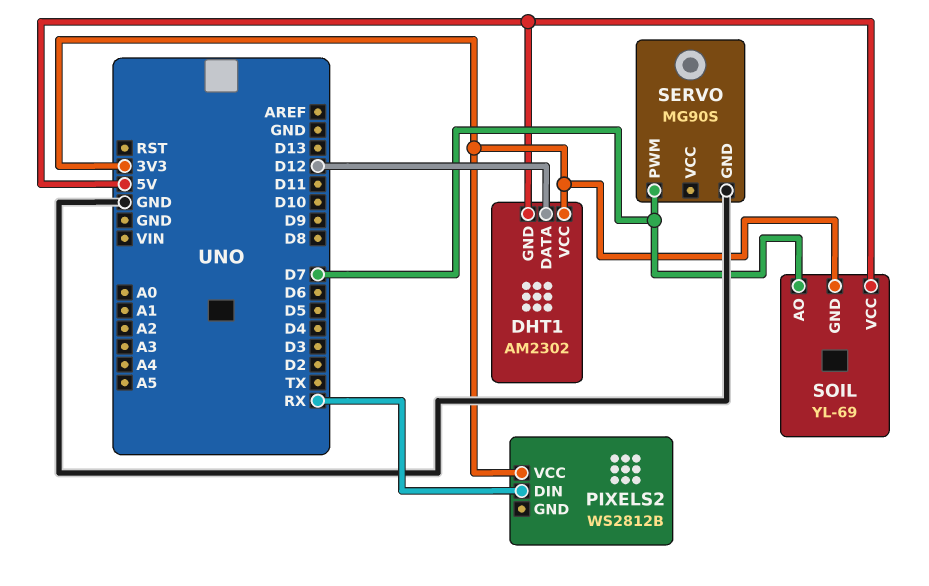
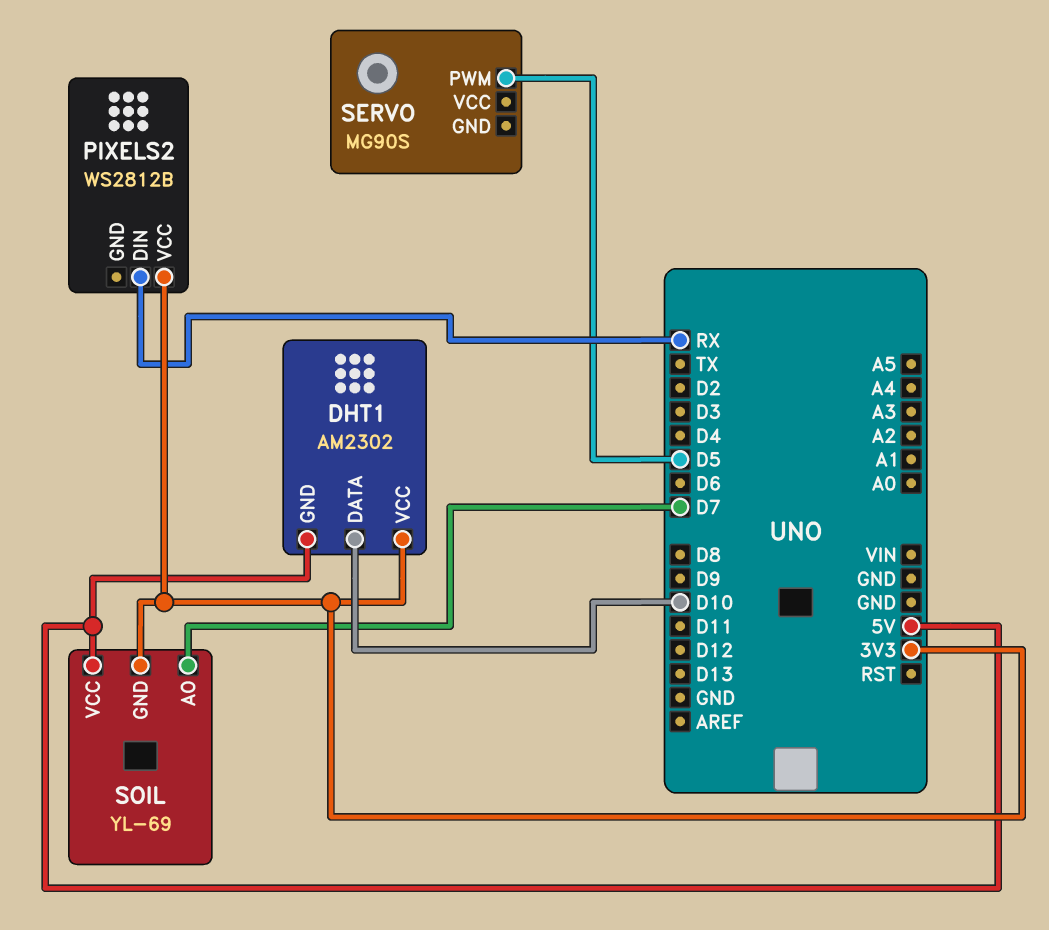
DHT1 pin DATA: D12 -> D10
SERVO pin GND: GND -> none
SERVO pin PWM: D7 -> D5

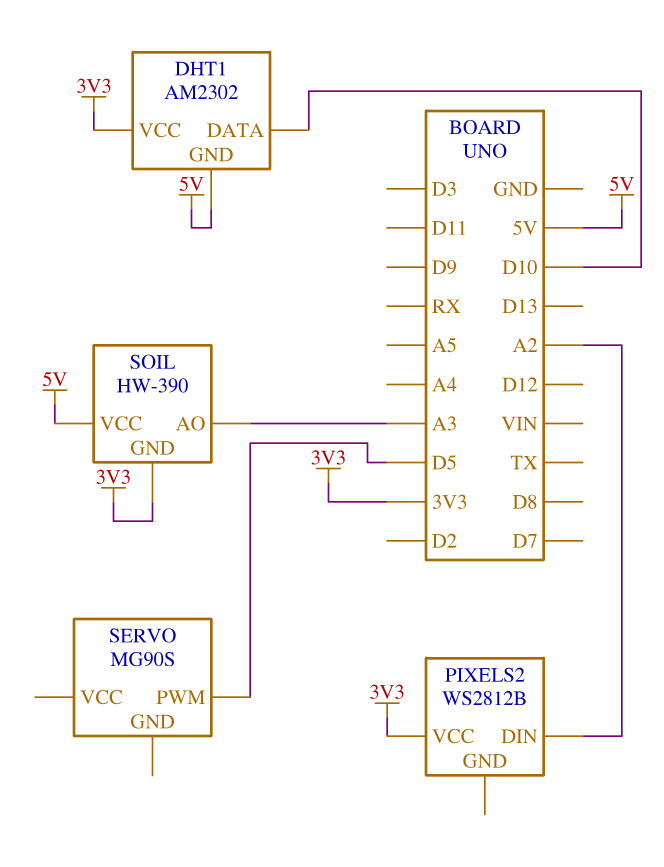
PIXELS2 pin DIN: RX -> A2
SOIL: YL-69 -> HW-390
SOIL pin AO: D7 -> A3

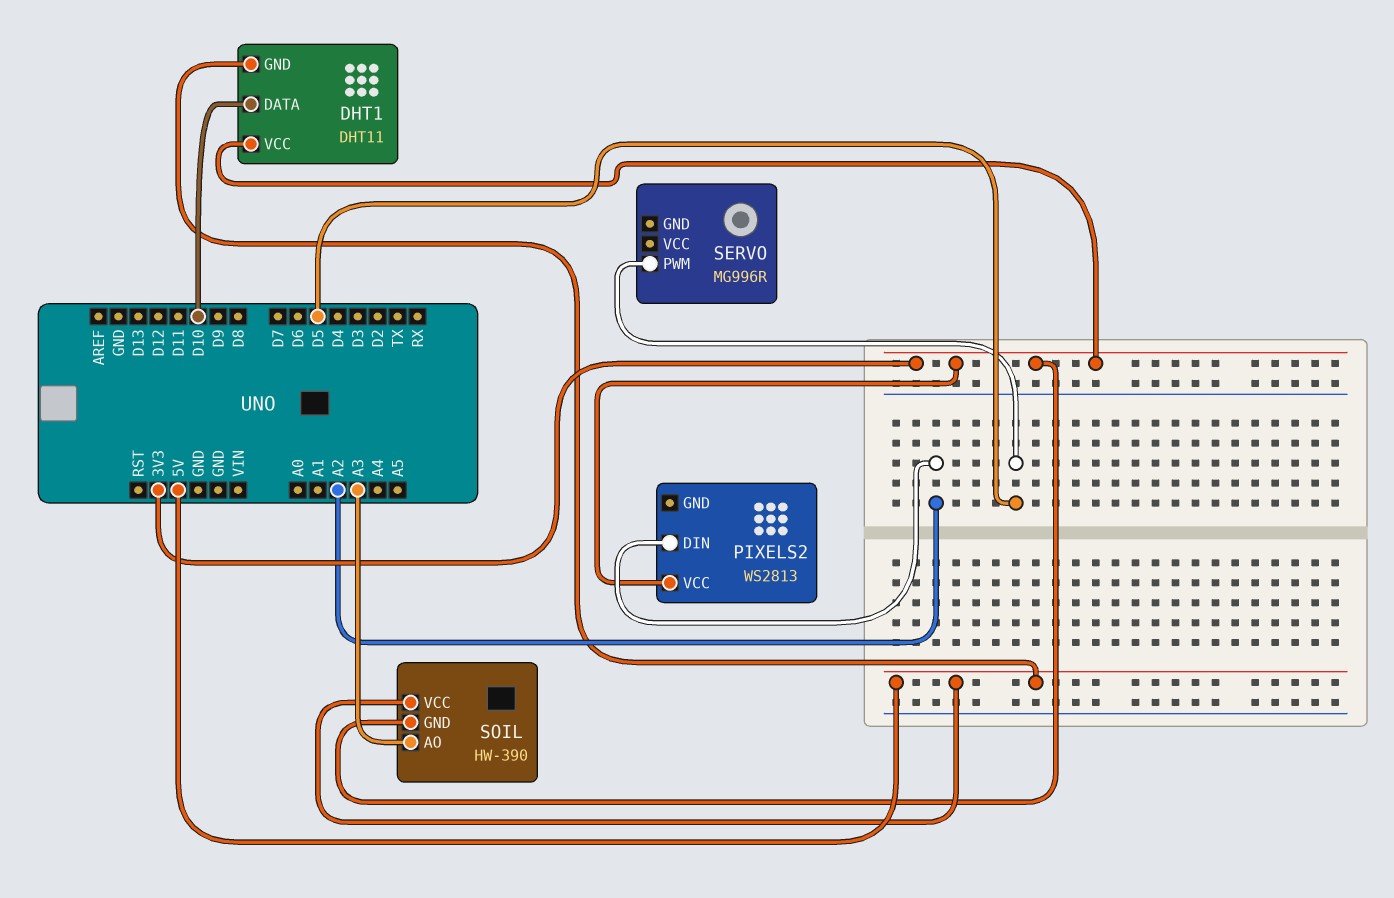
DHT1: AM2302 -> DHT11
PIXELS2: WS2812B -> WS2813
SERVO: MG90S -> MG996R

